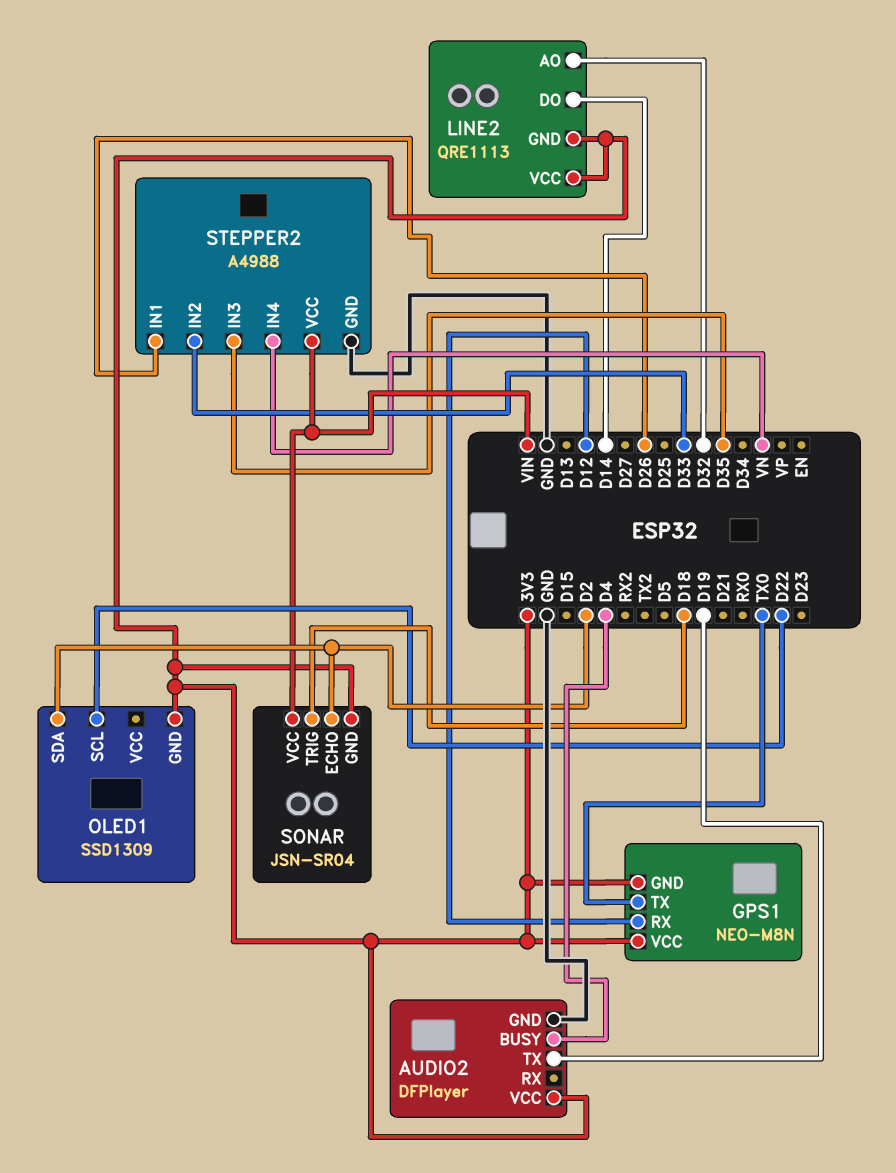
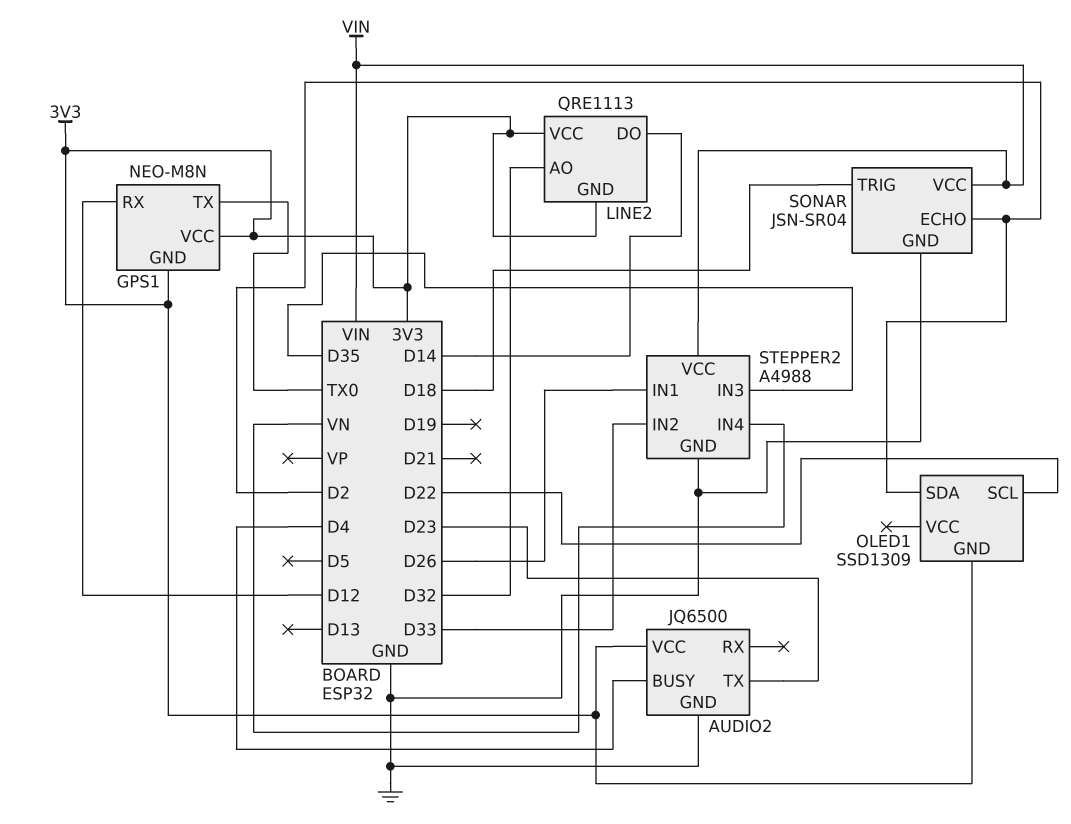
AUDIO2: DFPlayer -> JQ6500
AUDIO2 pin TX: D19 -> D23
SONAR pin GND: 3V3 -> GND

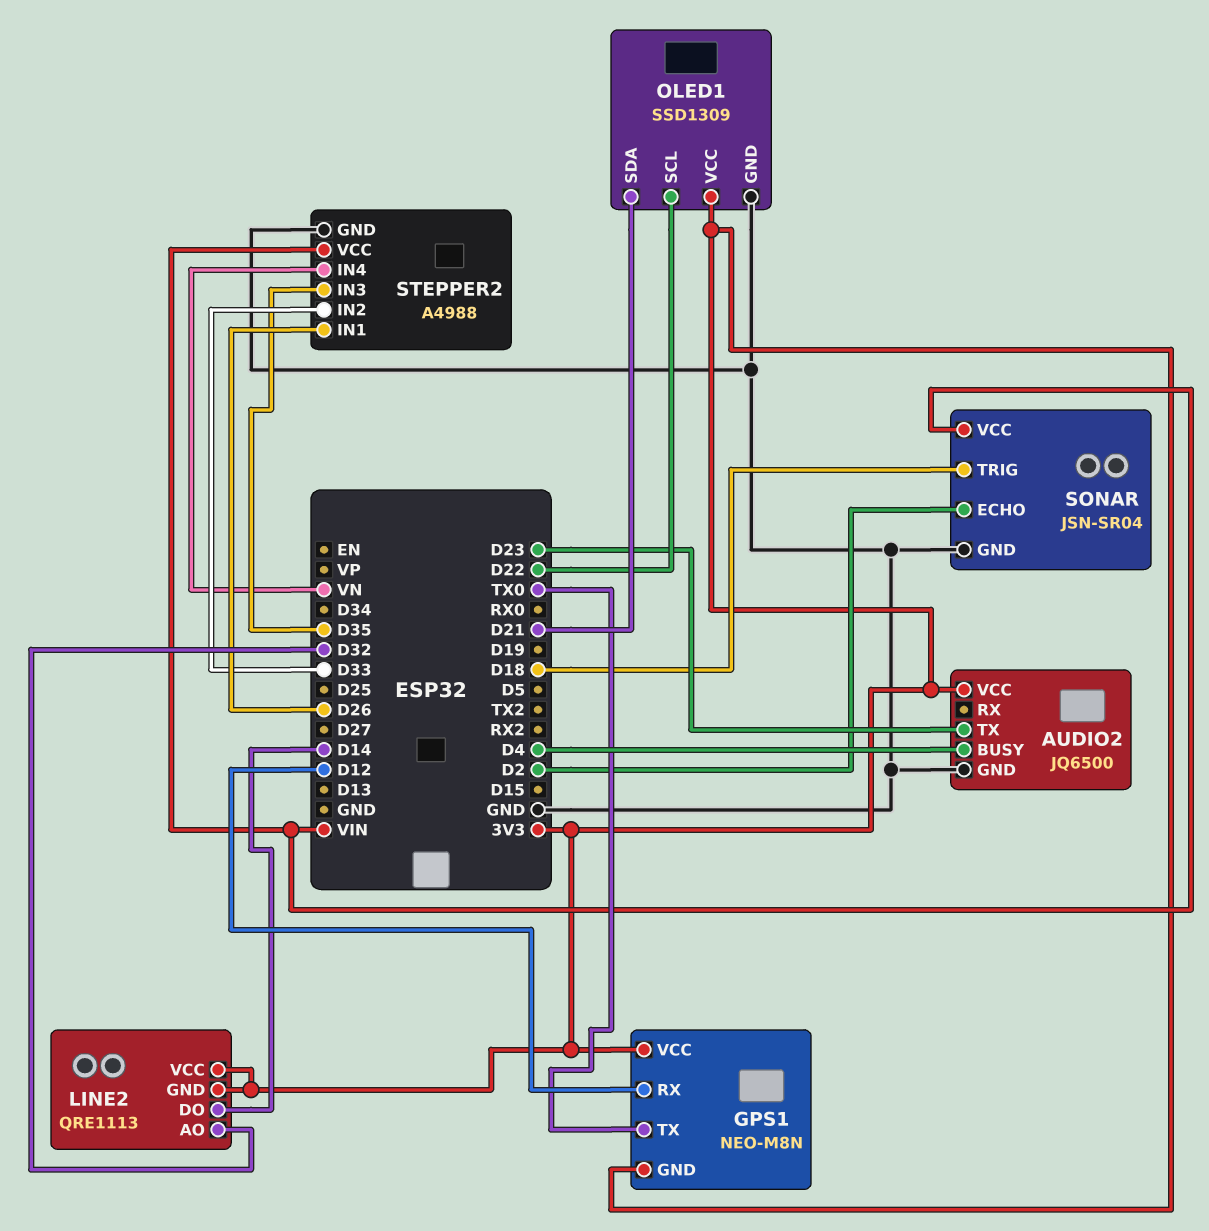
OLED1 pin GND: 3V3 -> GND
OLED1 pin SDA: D2 -> D21
OLED1 pin VCC: none -> 3V3

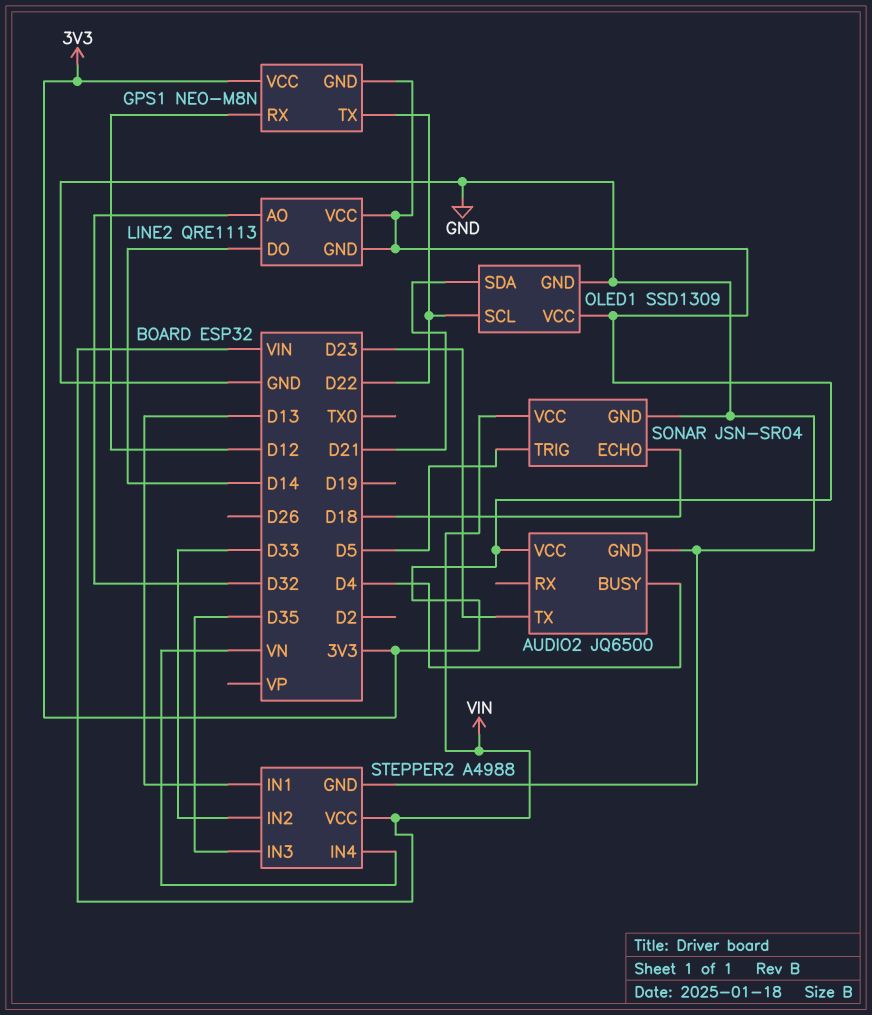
GPS1 pin TX: TX0 -> D22
SONAR pin ECHO: D2 -> D18
SONAR pin TRIG: D18 -> D5
STEPPER2 pin IN1: D26 -> D13

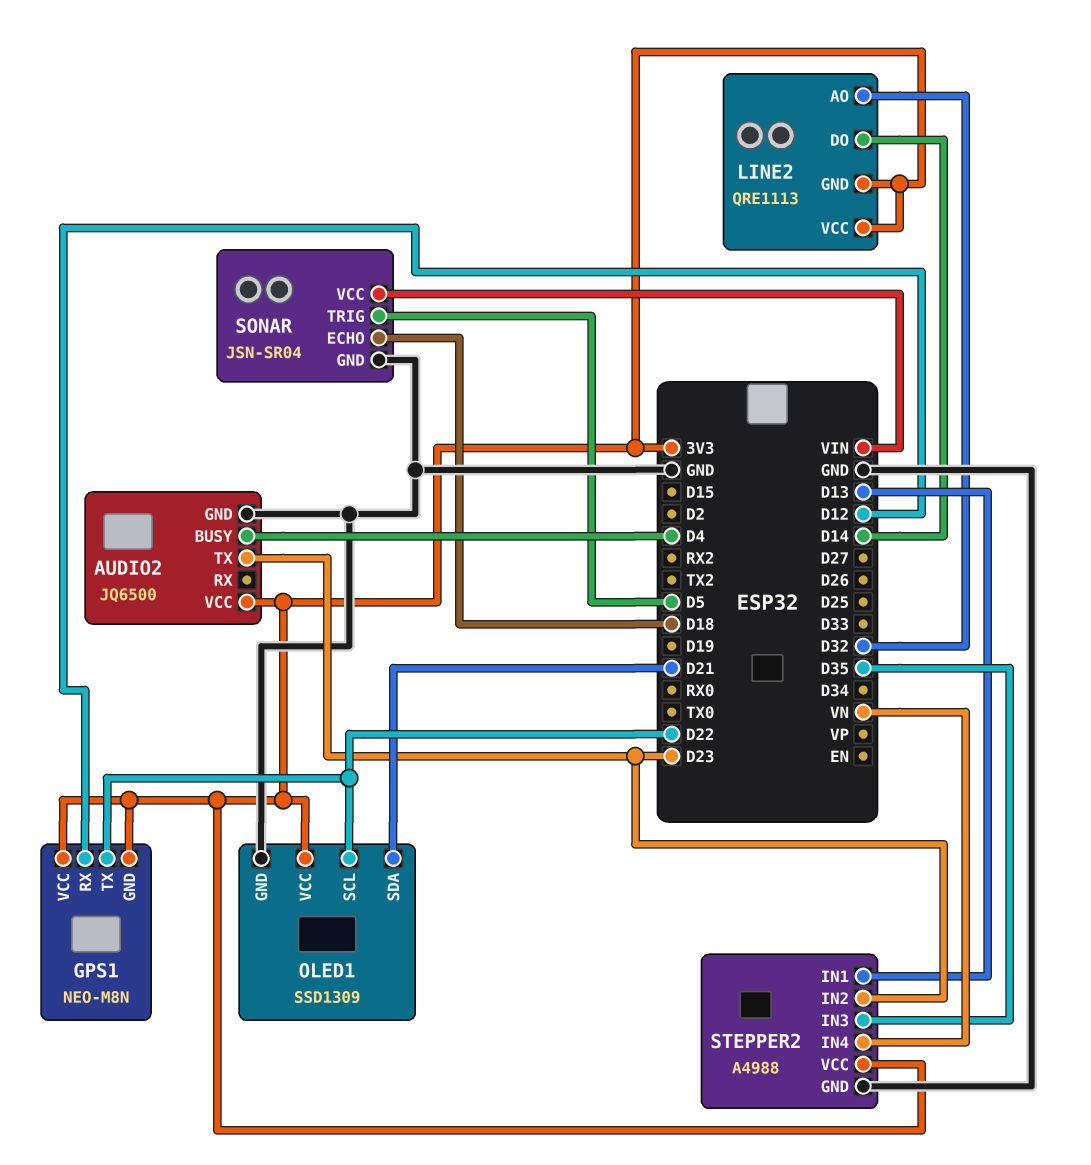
STEPPER2 pin IN2: D33 -> D23
STEPPER2 pin VCC: VIN -> 3V3

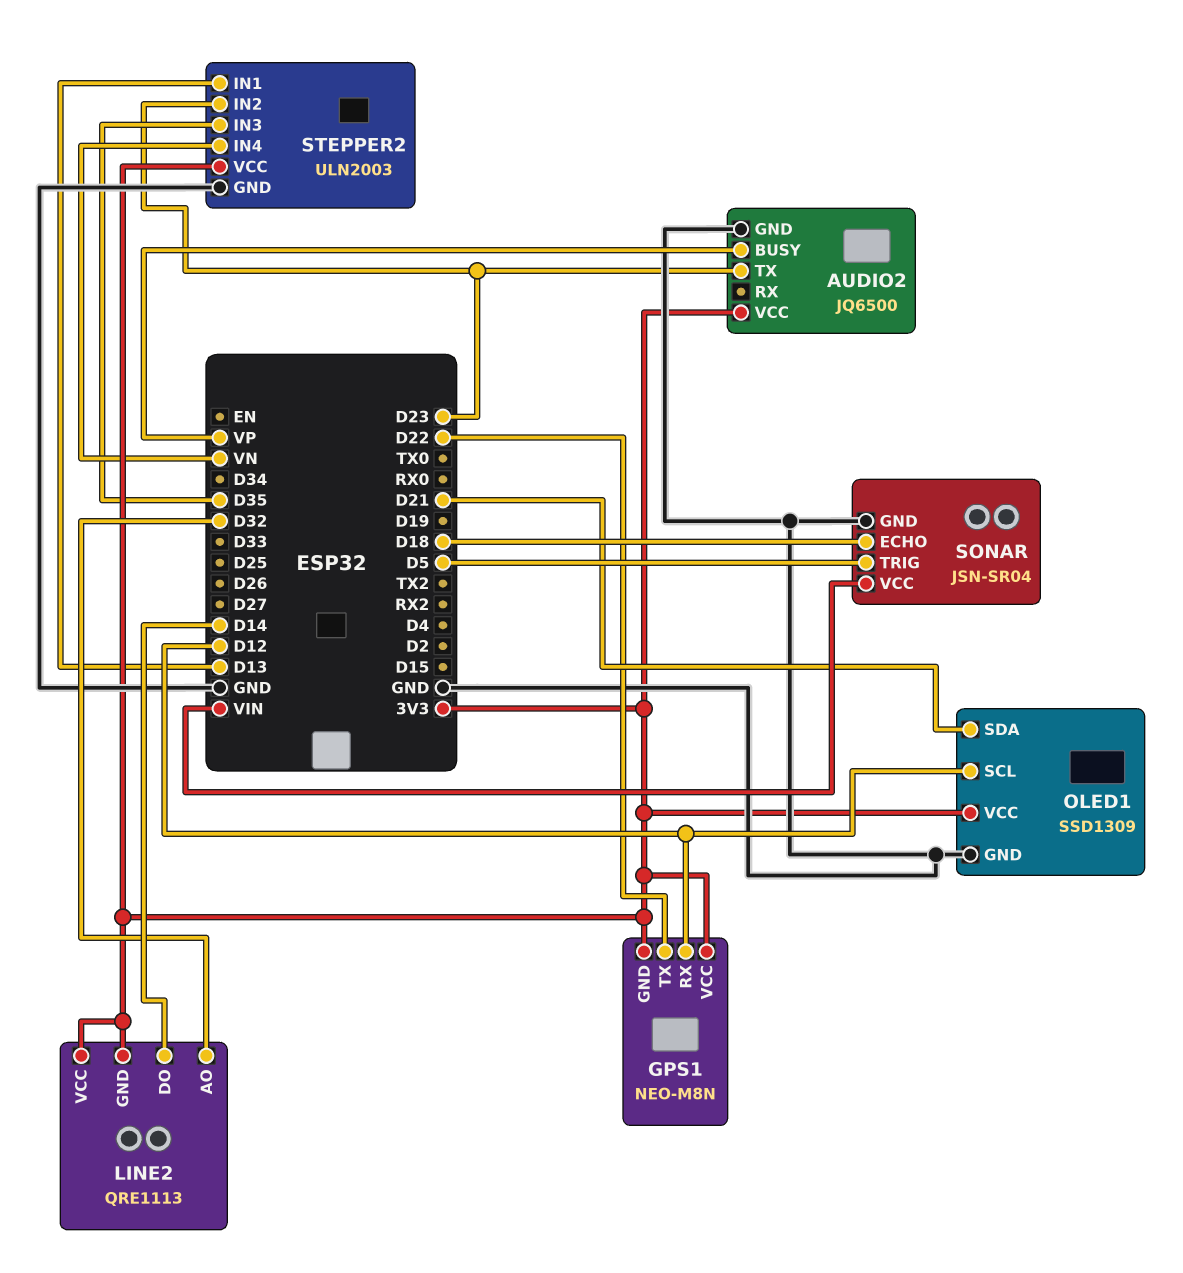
AUDIO2 pin BUSY: D4 -> VP
OLED1 pin SCL: D22 -> D12
STEPPER2: A4988 -> ULN2003

